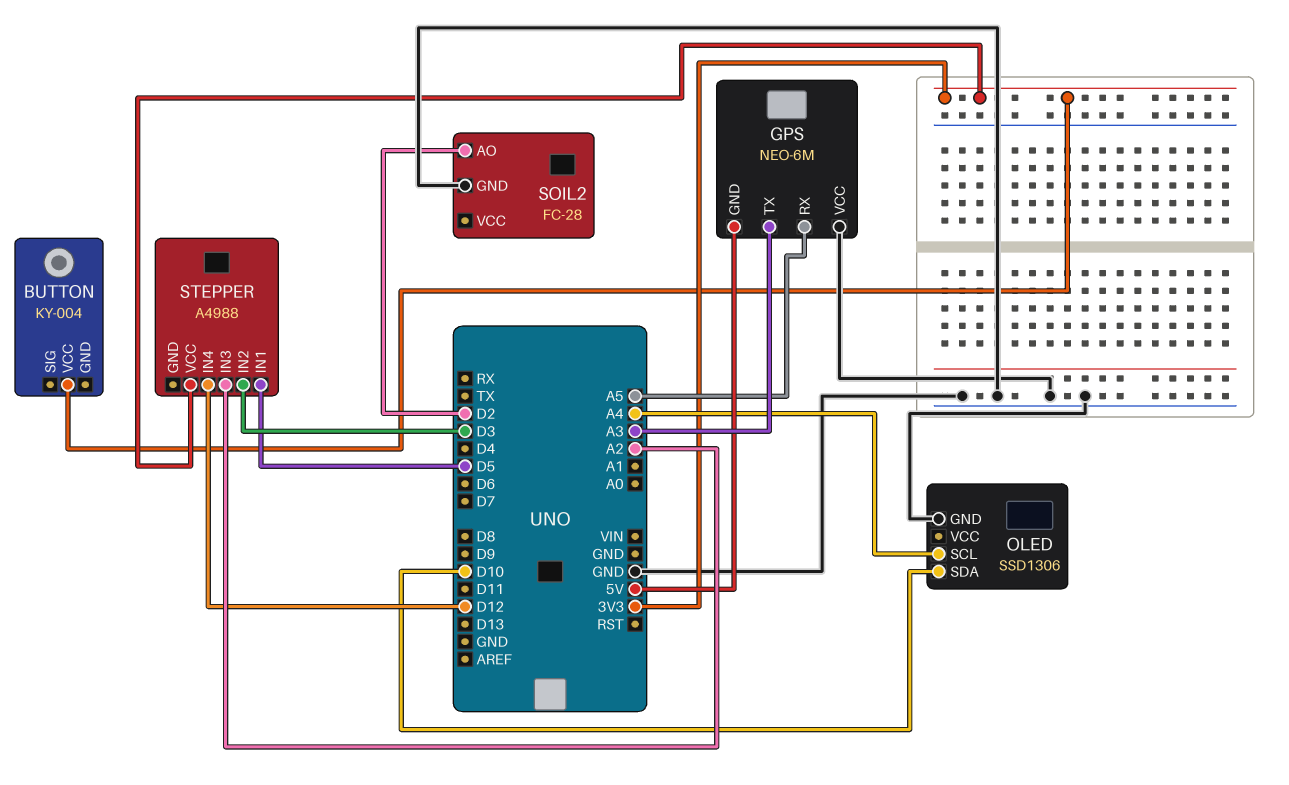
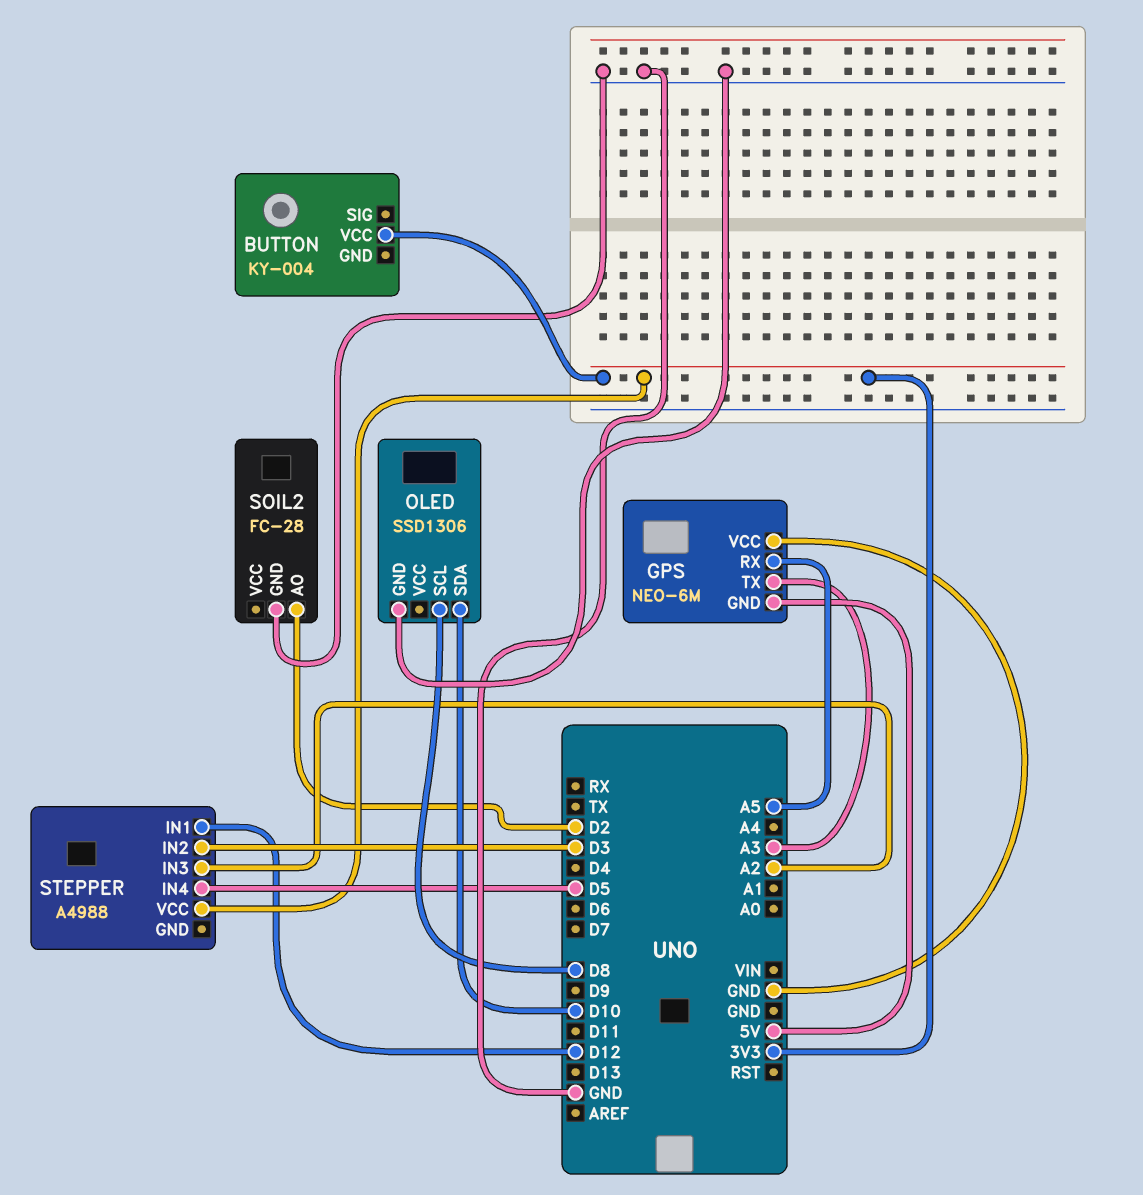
OLED pin SCL: A4 -> D8
STEPPER pin IN1: D5 -> D12
STEPPER pin IN4: D12 -> D5

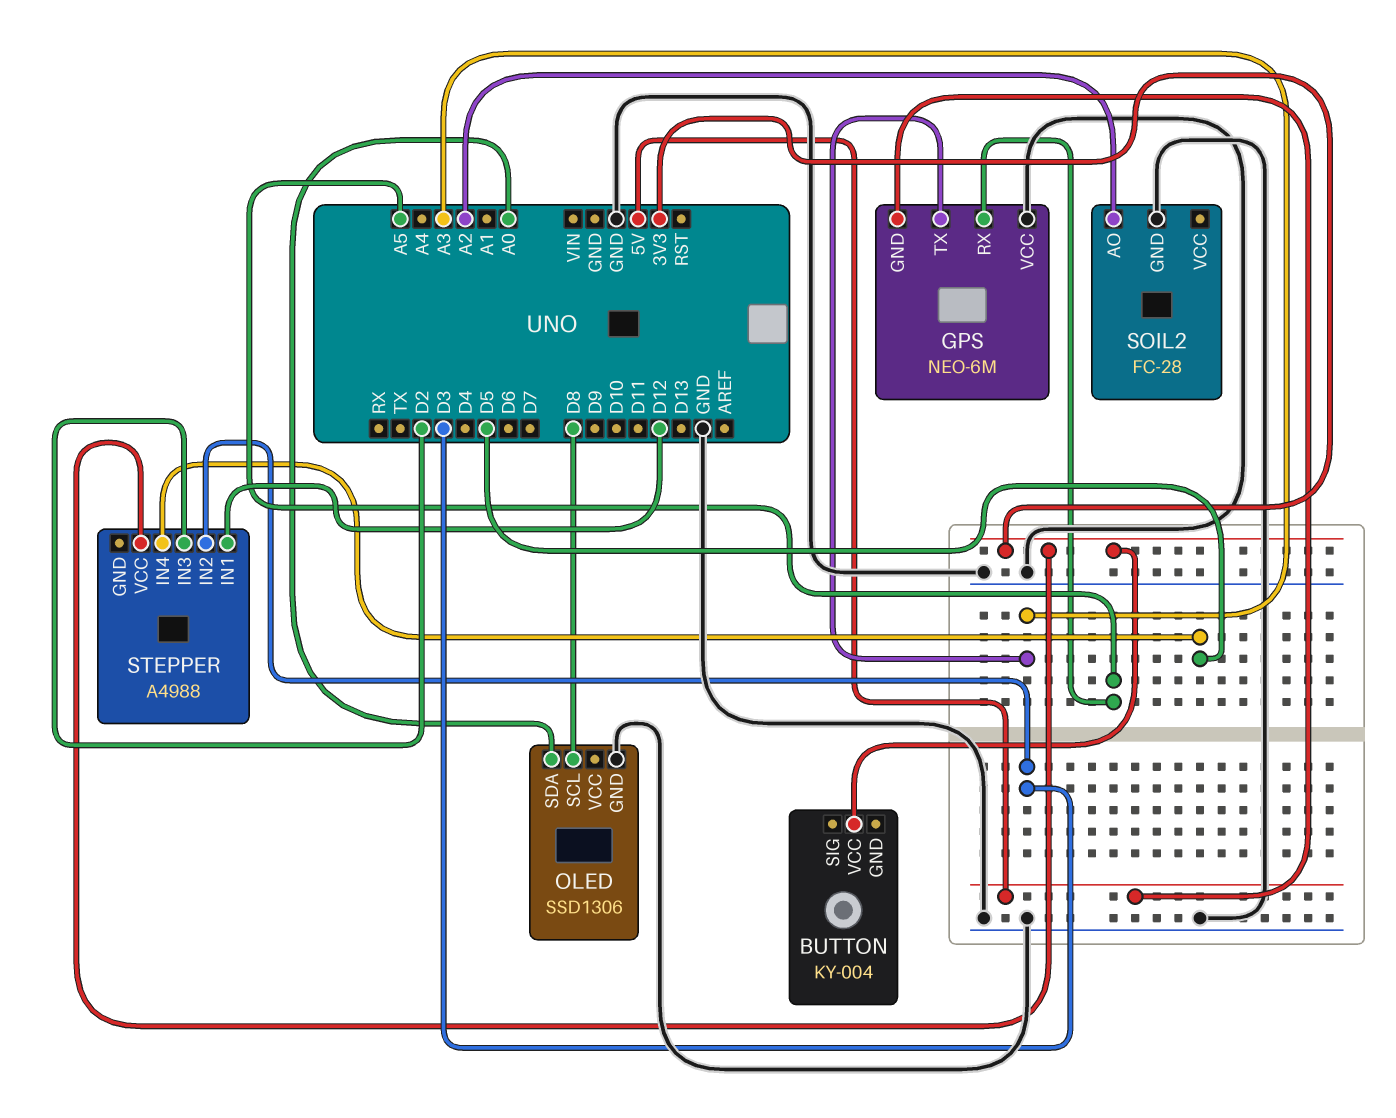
OLED pin SDA: D10 -> A0
SOIL2 pin AO: D2 -> A2
STEPPER pin IN3: A2 -> D2

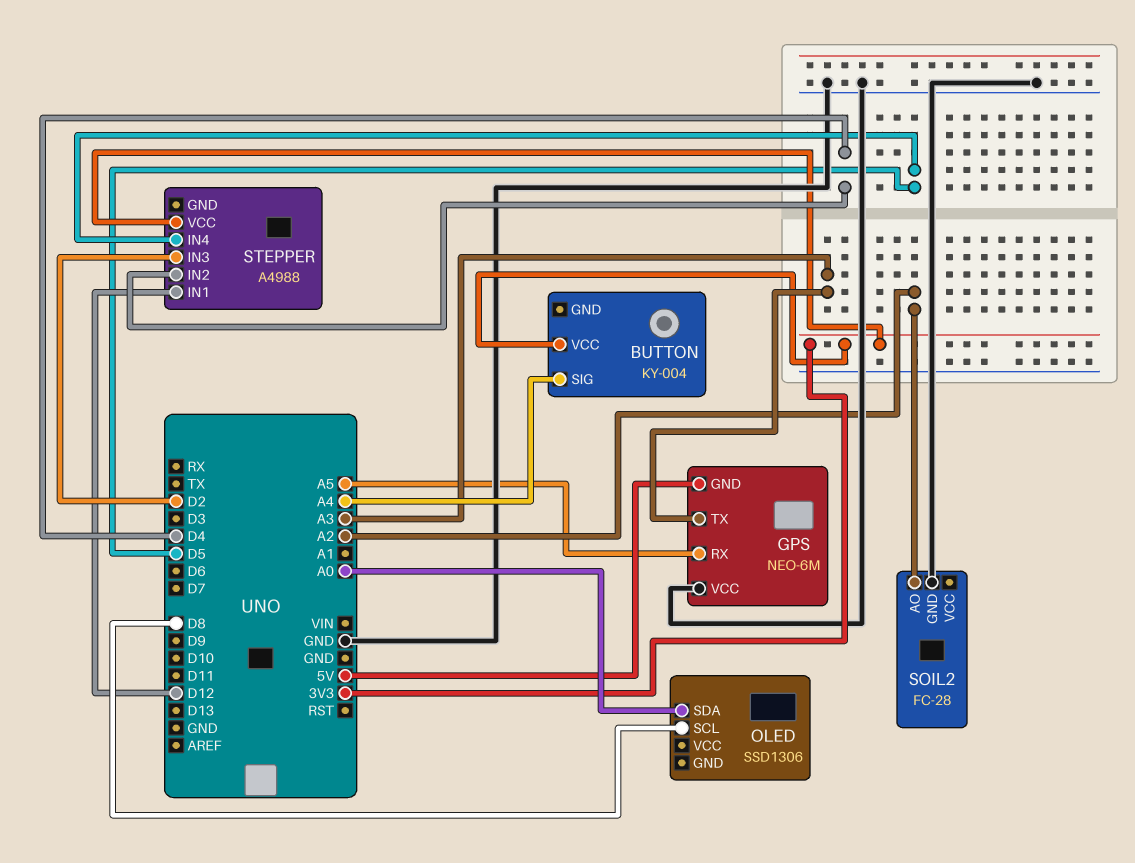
BUTTON pin SIG: none -> A4
OLED pin GND: GND -> none
STEPPER pin IN2: D3 -> D4

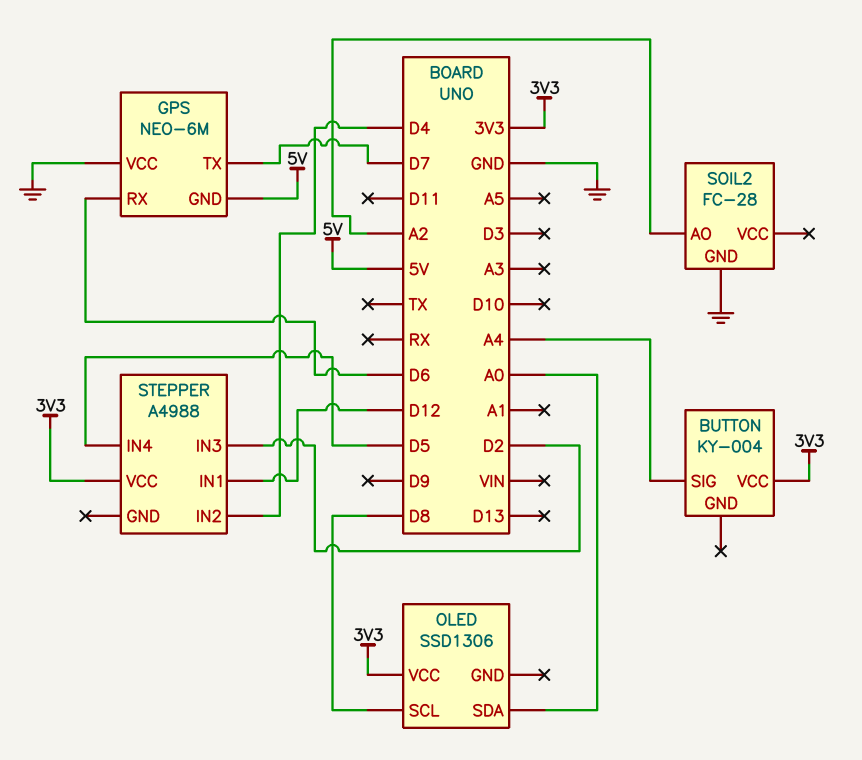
GPS pin RX: A5 -> D6
GPS pin TX: A3 -> D7
OLED pin VCC: none -> 3V3

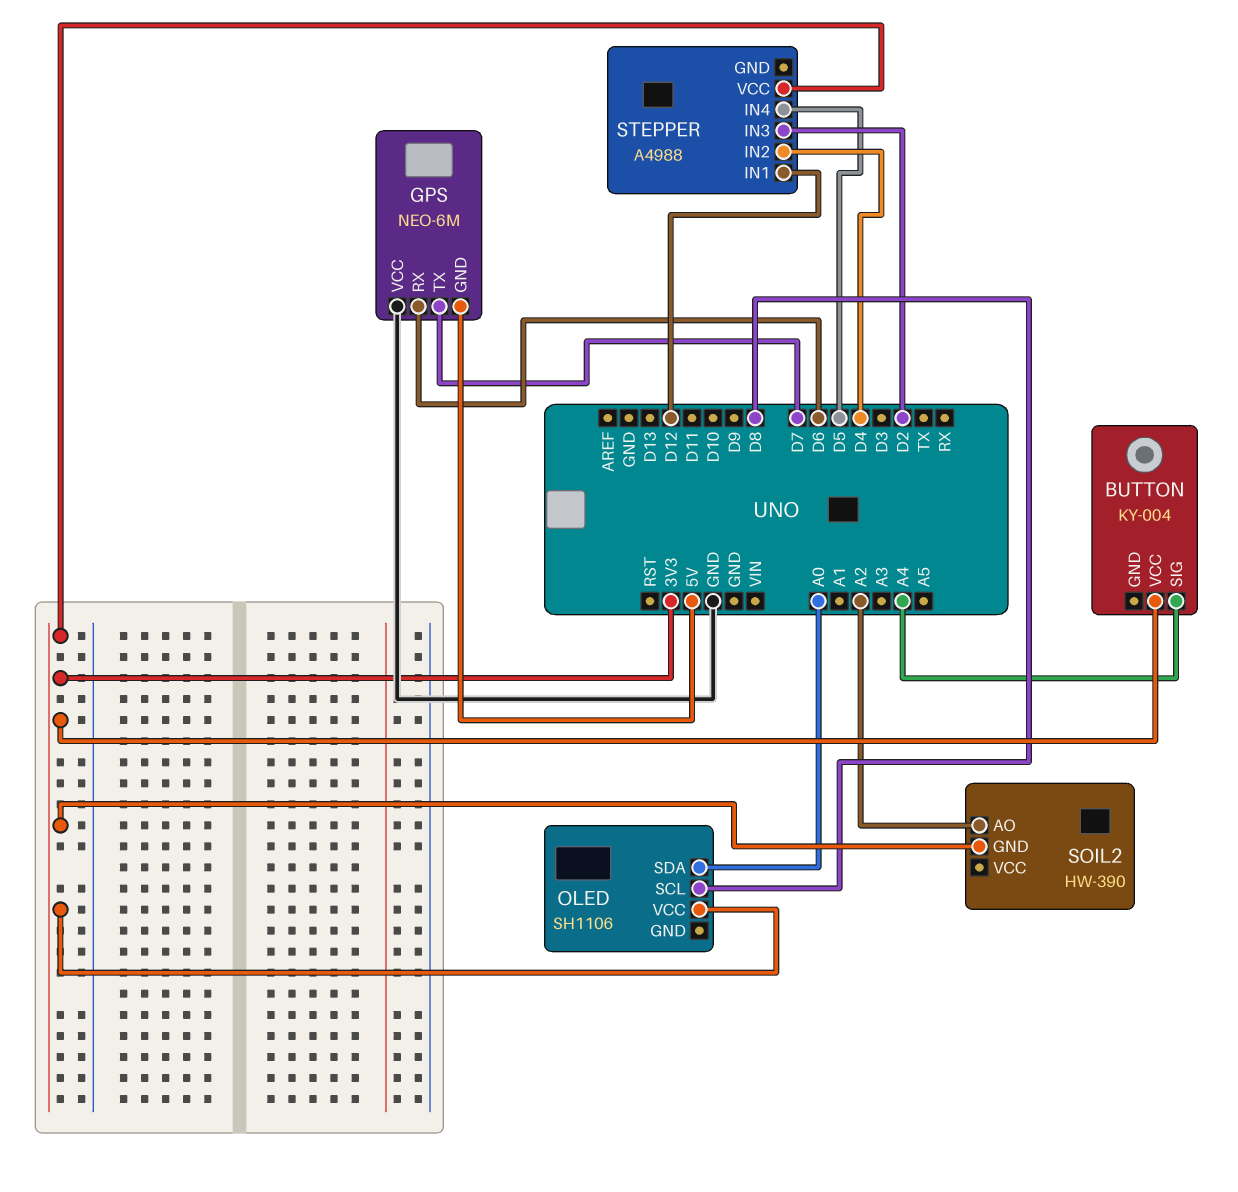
OLED: SSD1306 -> SH1106
SOIL2: FC-28 -> HW-390
SOIL2 pin GND: GND -> 3V3

